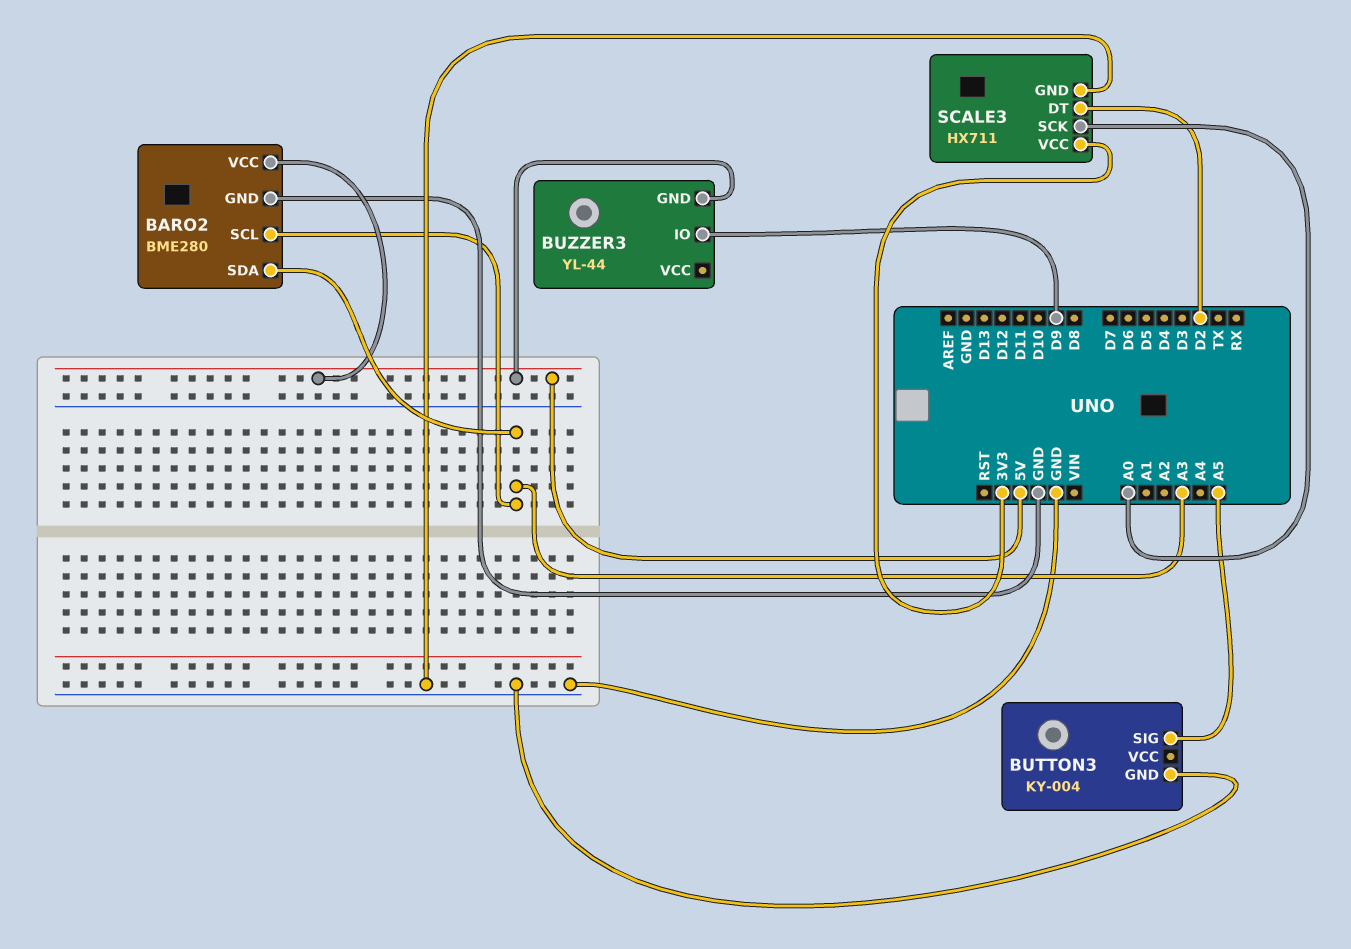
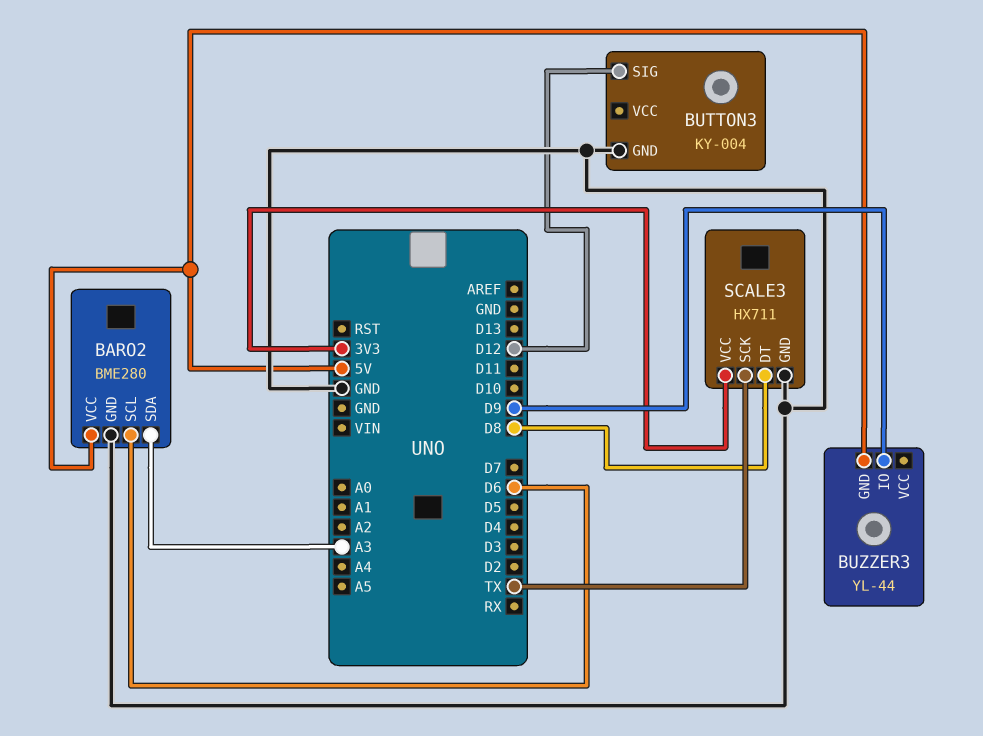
BARO2 pin SCL: A3 -> D6
BUTTON3 pin SIG: A5 -> D12
SCALE3 pin DT: D2 -> D8
SCALE3 pin SCK: A0 -> TX

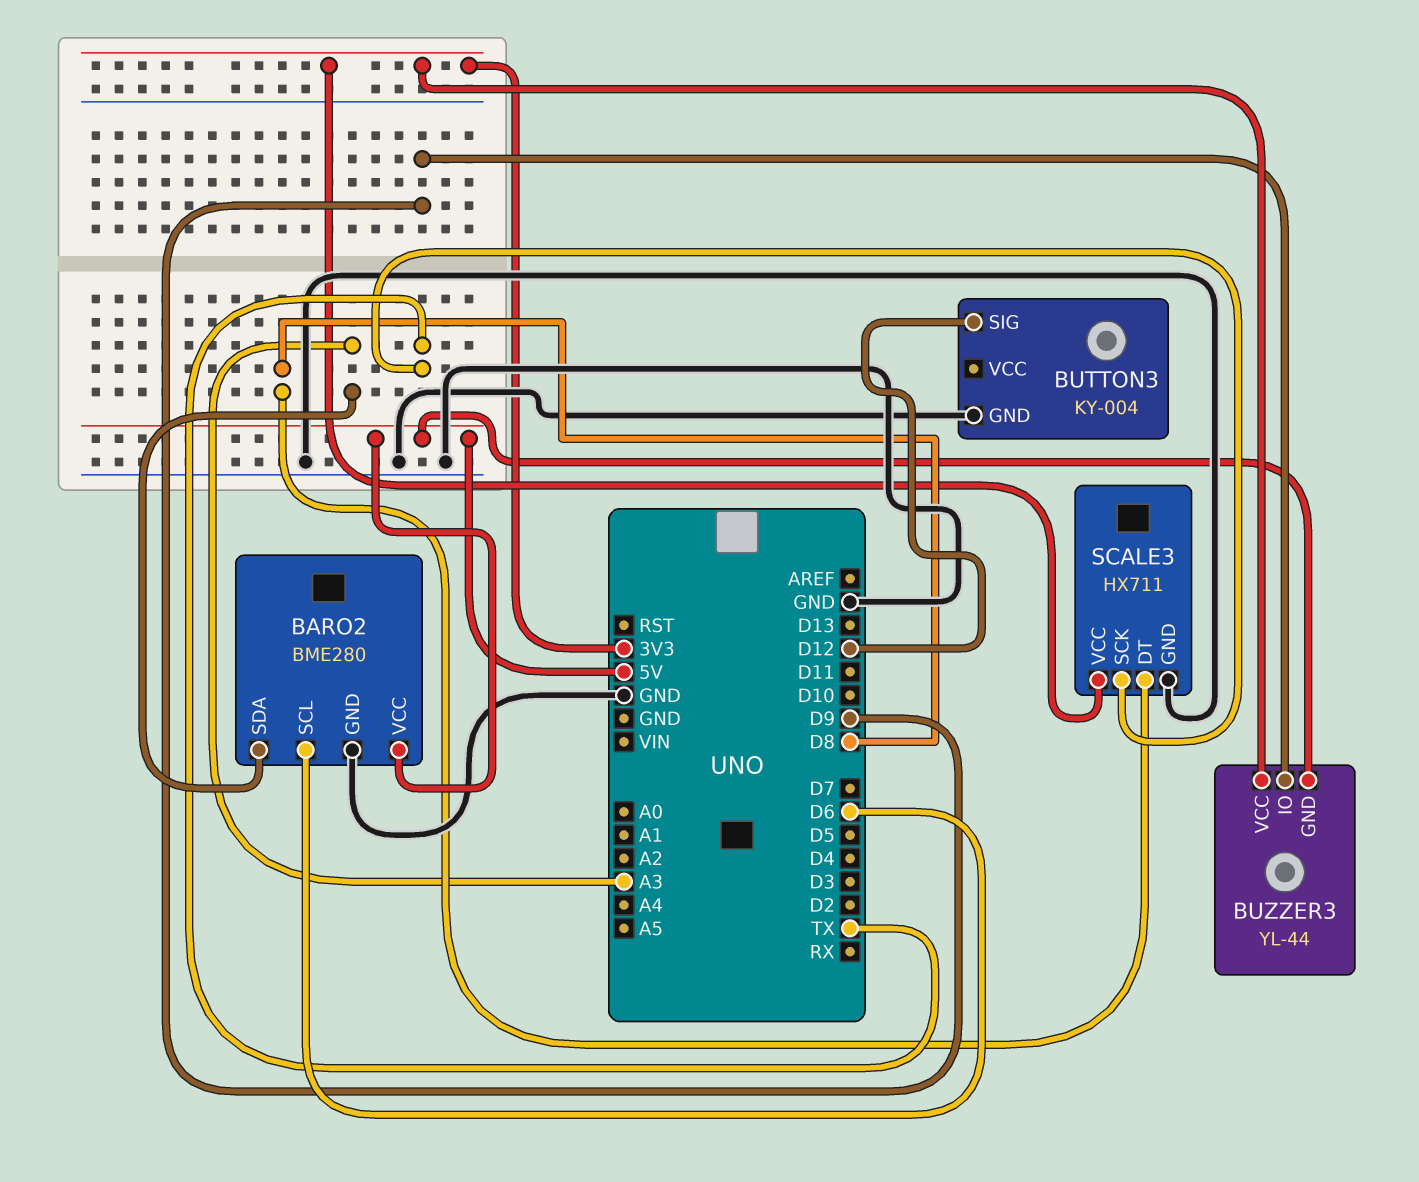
BUZZER3 pin VCC: none -> 3V3

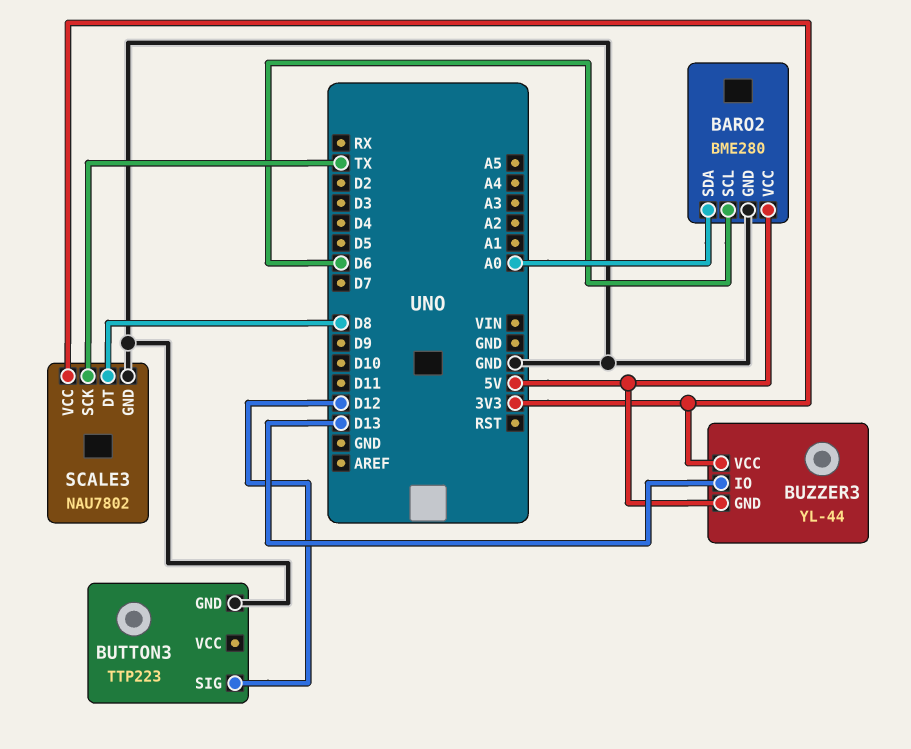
BARO2 pin SDA: A3 -> A0
BUTTON3: KY-004 -> TTP223
BUZZER3 pin IO: D9 -> D13
SCALE3: HX711 -> NAU7802

